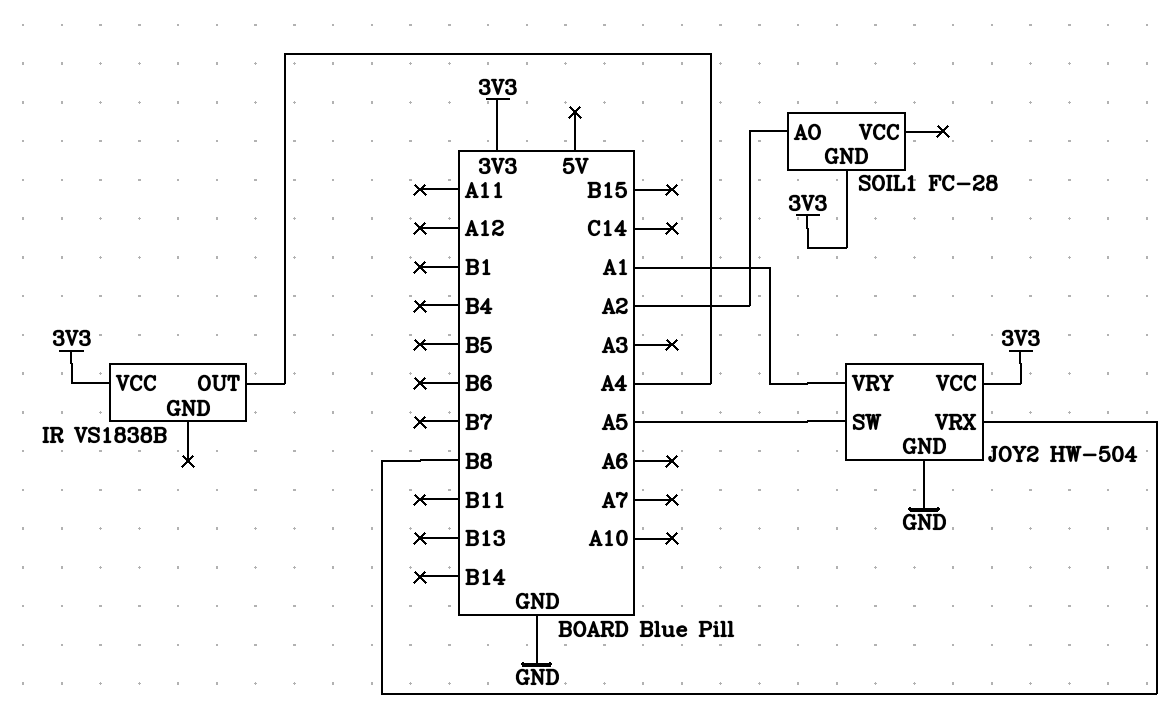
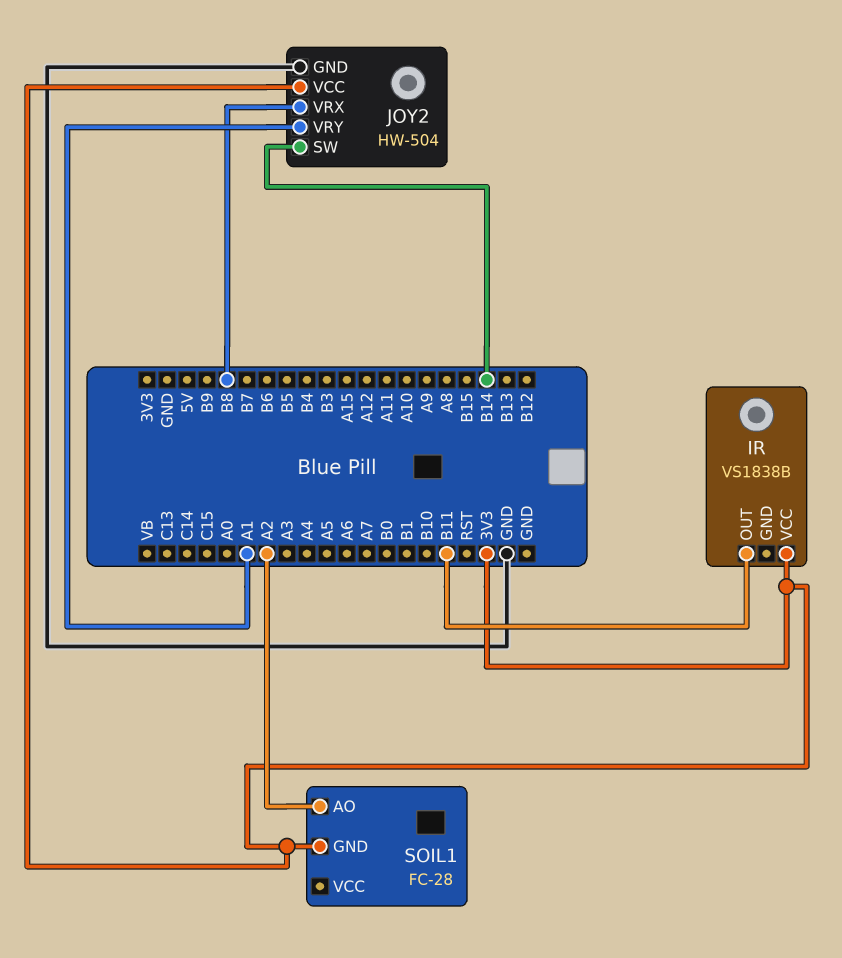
IR pin OUT: A4 -> B11
JOY2 pin SW: A5 -> B14

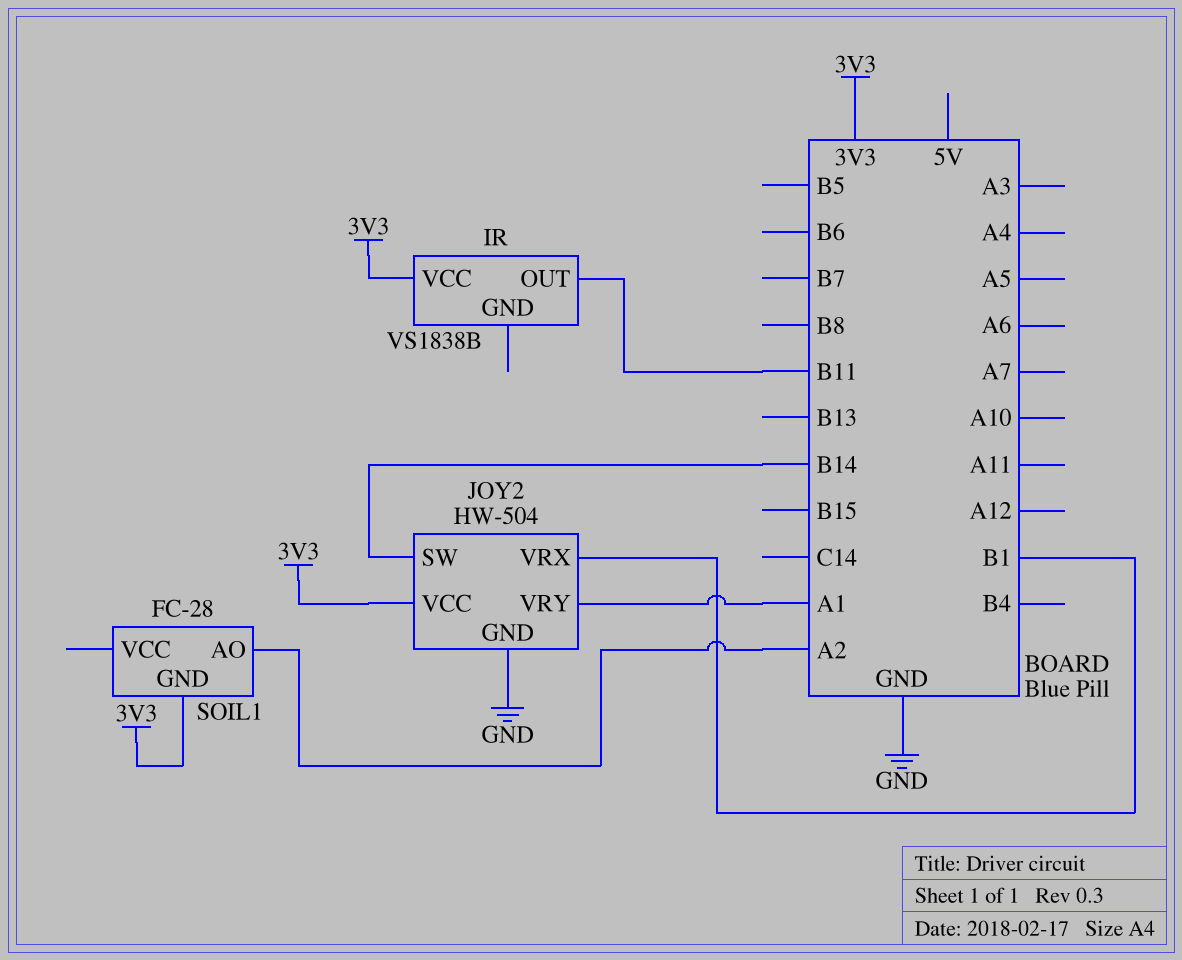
JOY2 pin VRX: B8 -> B1

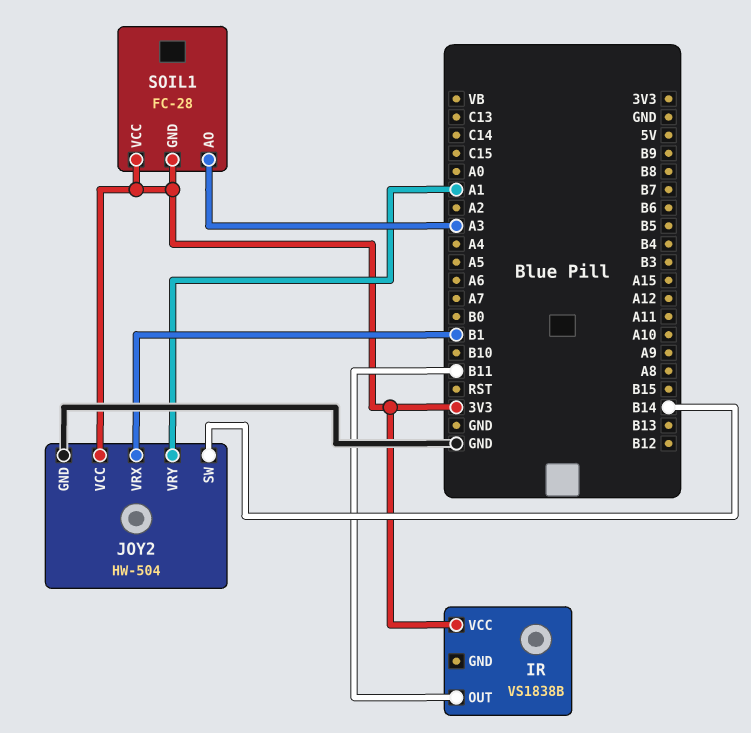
SOIL1 pin AO: A2 -> A3
SOIL1 pin VCC: none -> 3V3

